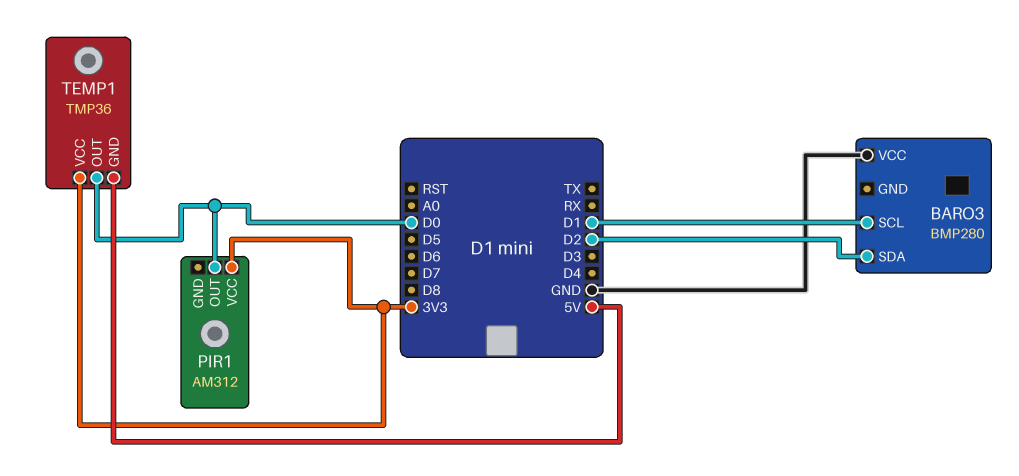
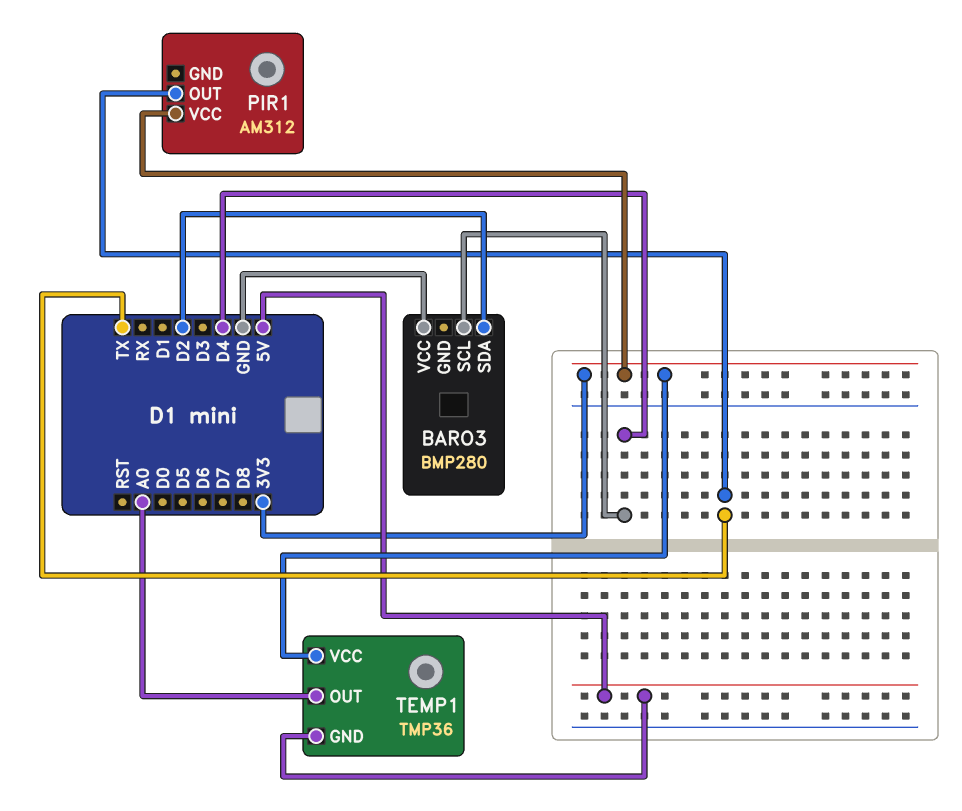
BARO3 pin SCL: D1 -> D4
PIR1 pin OUT: D0 -> TX
TEMP1 pin OUT: D0 -> A0

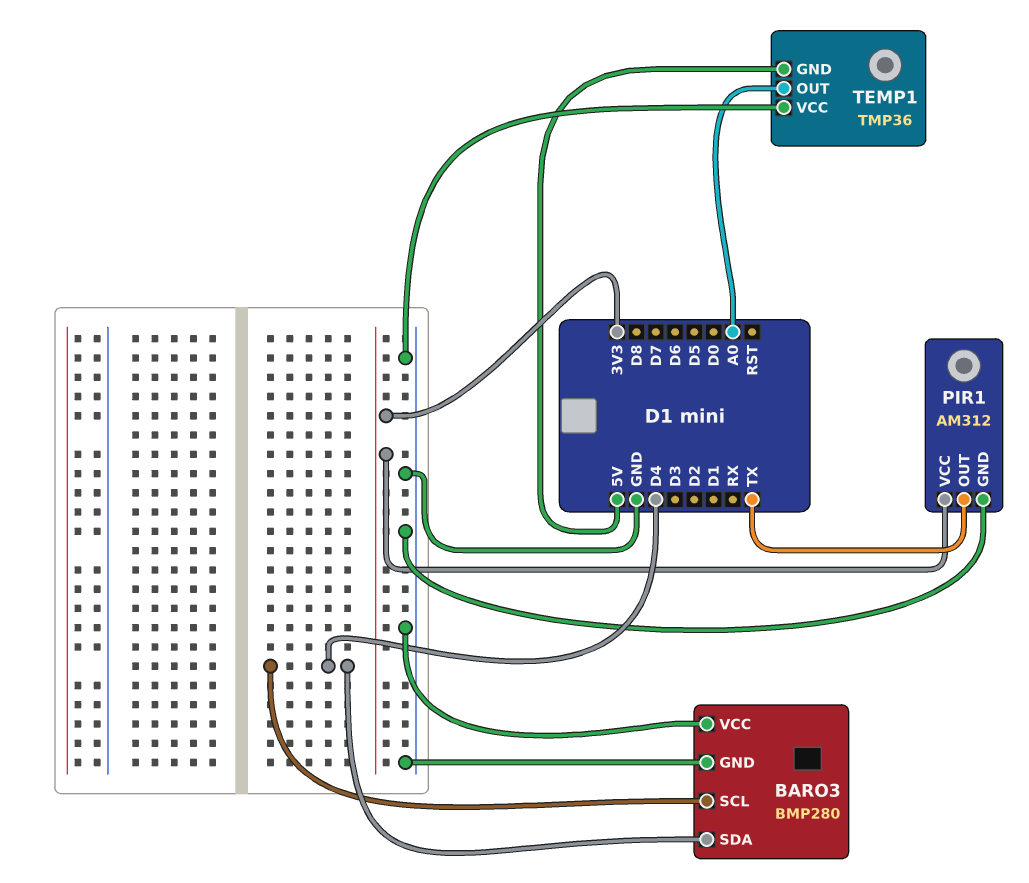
BARO3 pin GND: none -> GND
BARO3 pin SDA: D2 -> D4
PIR1 pin GND: none -> GND
TEMP1 pin VCC: 3V3 -> GND

